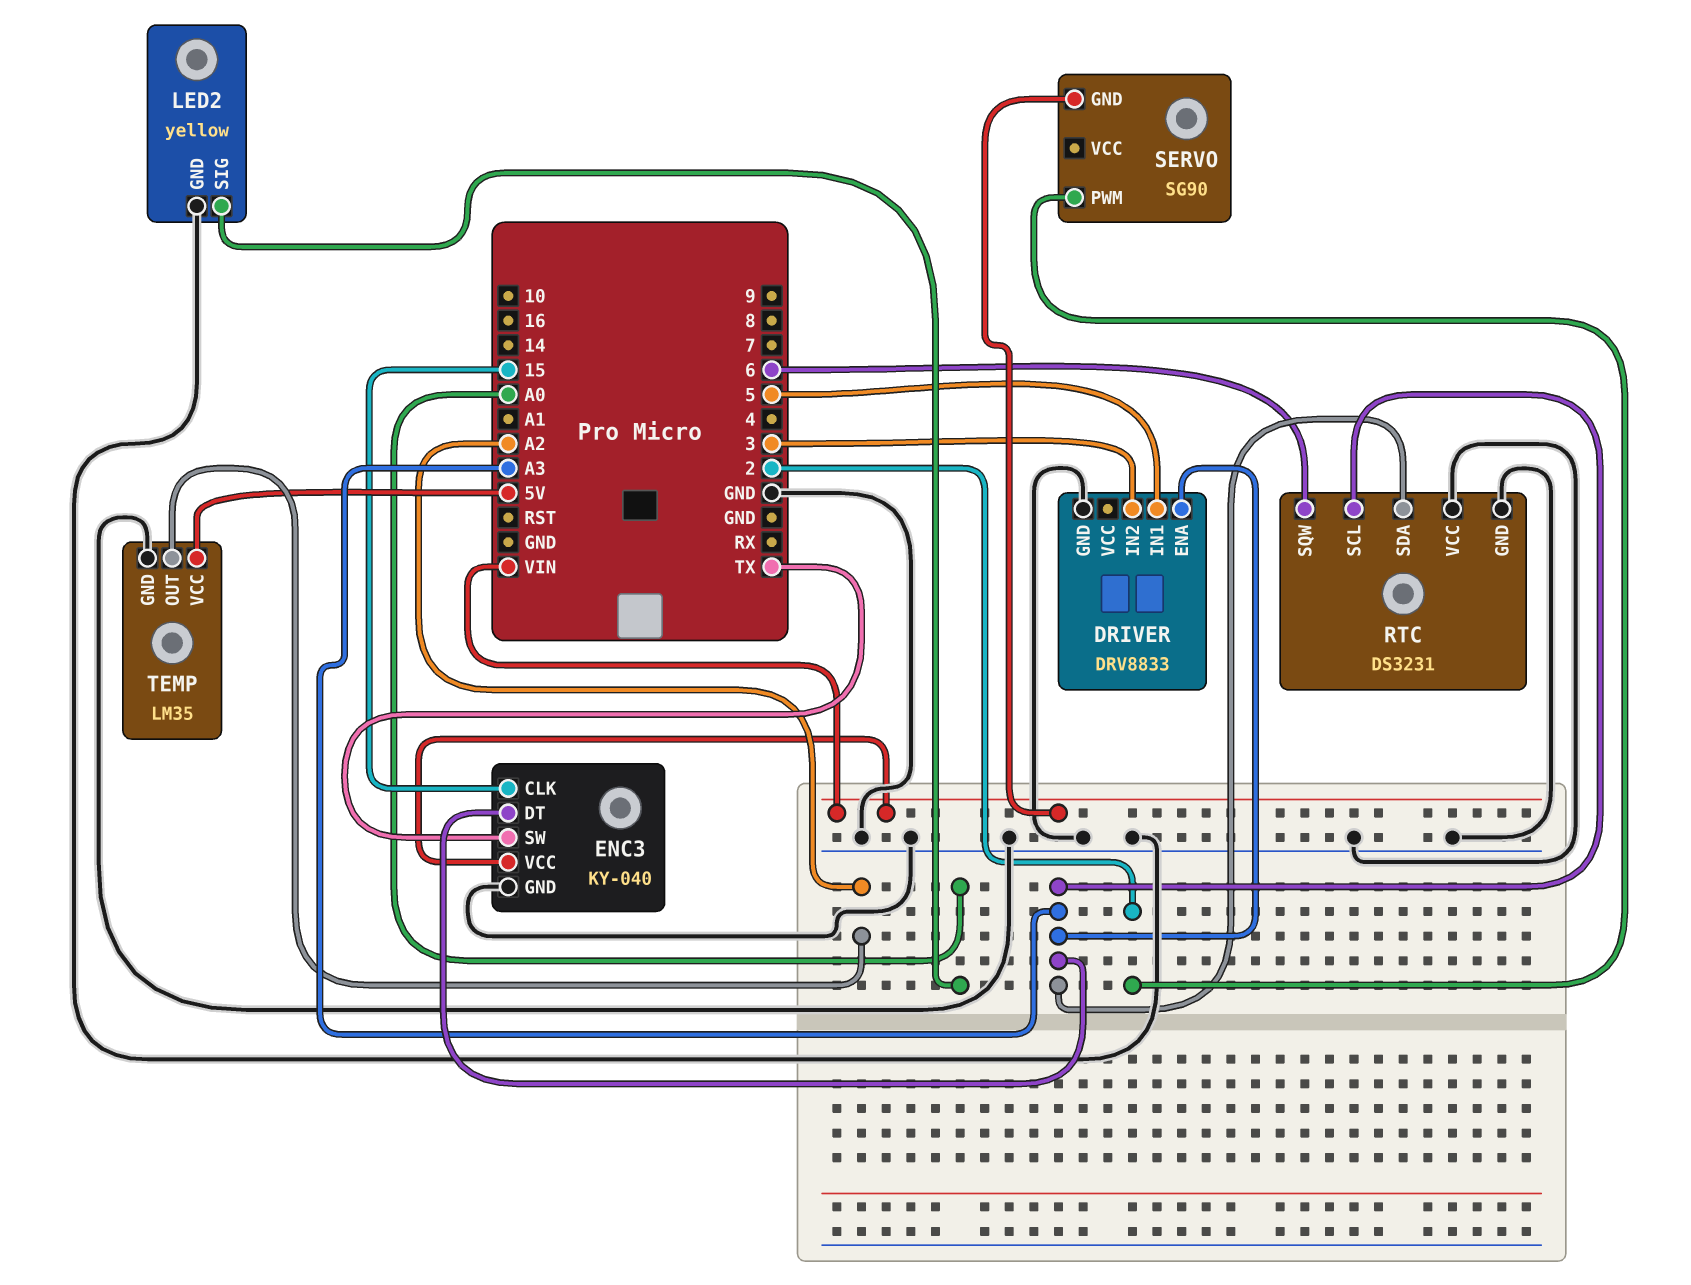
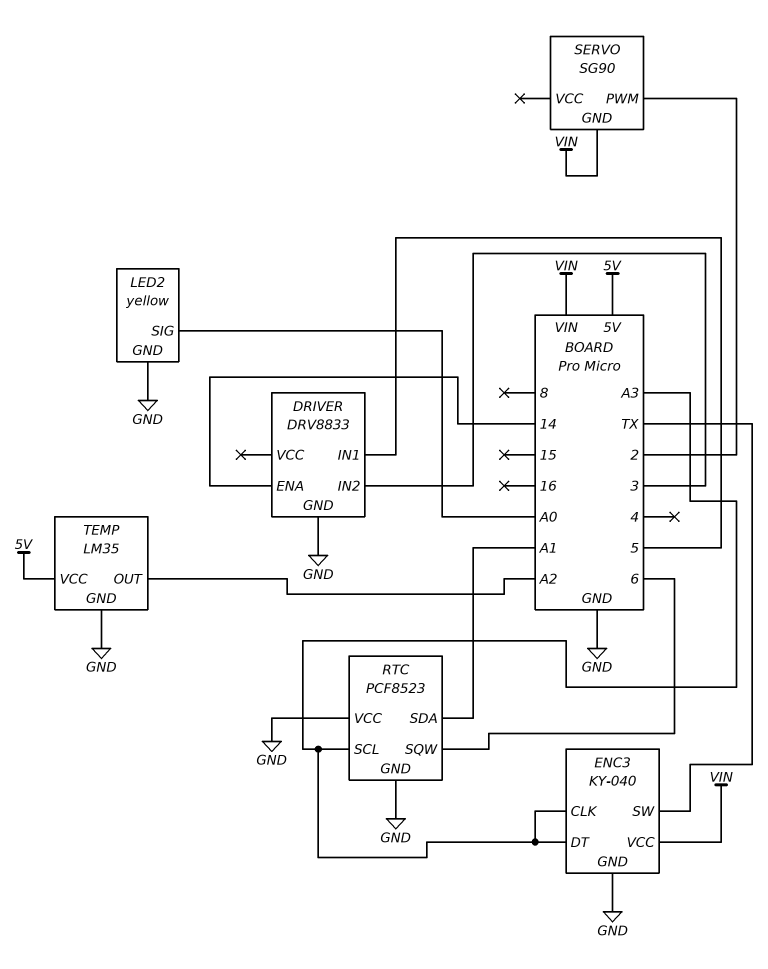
DRIVER pin ENA: A3 -> 14
ENC3 pin CLK: 15 -> A3
RTC: DS3231 -> PCF8523
RTC pin SDA: A3 -> A1

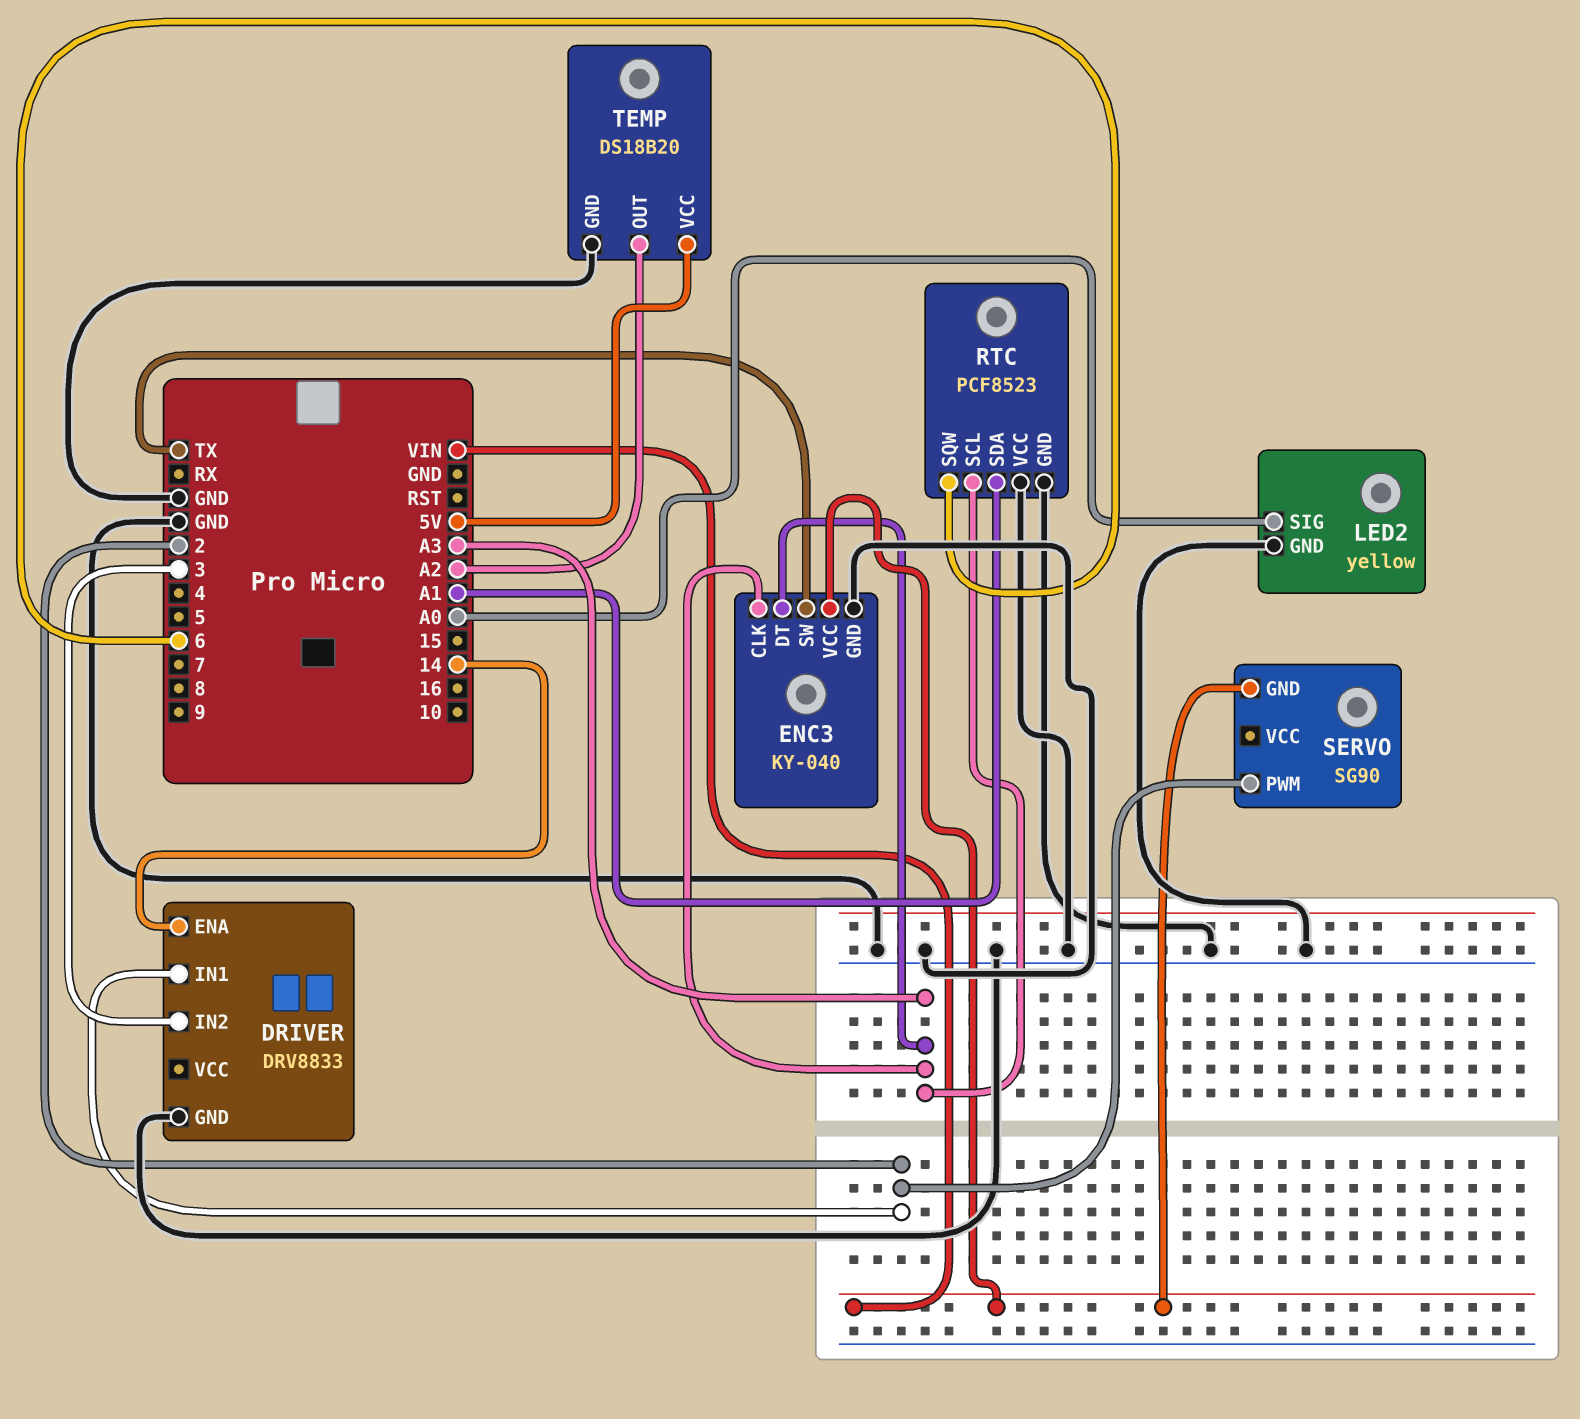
DRIVER pin IN1: 5 -> 2
TEMP: LM35 -> DS18B20

